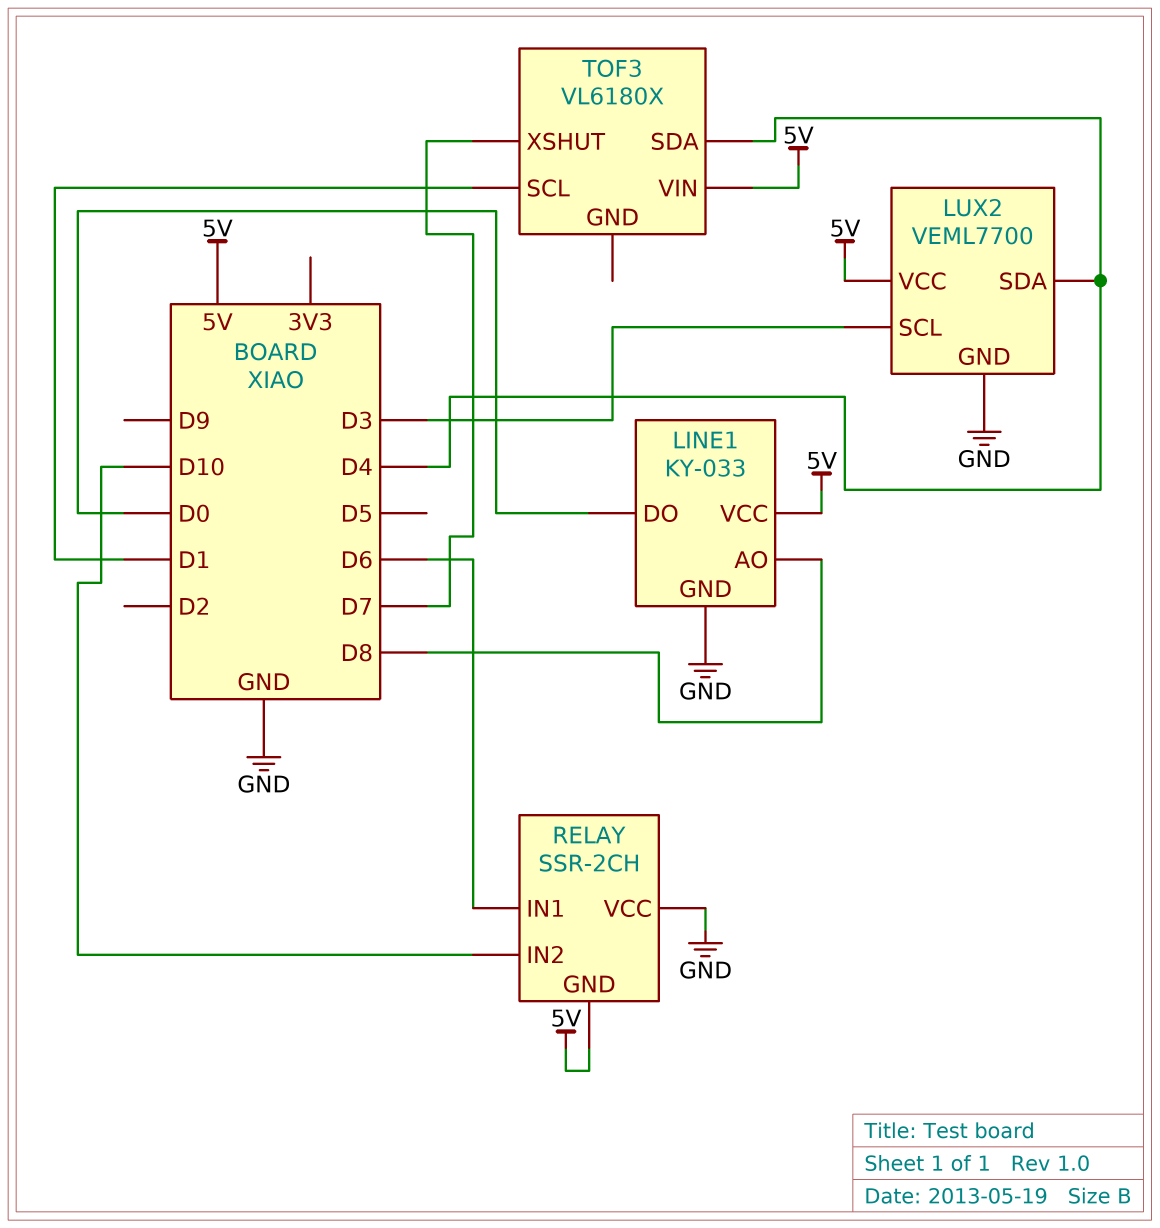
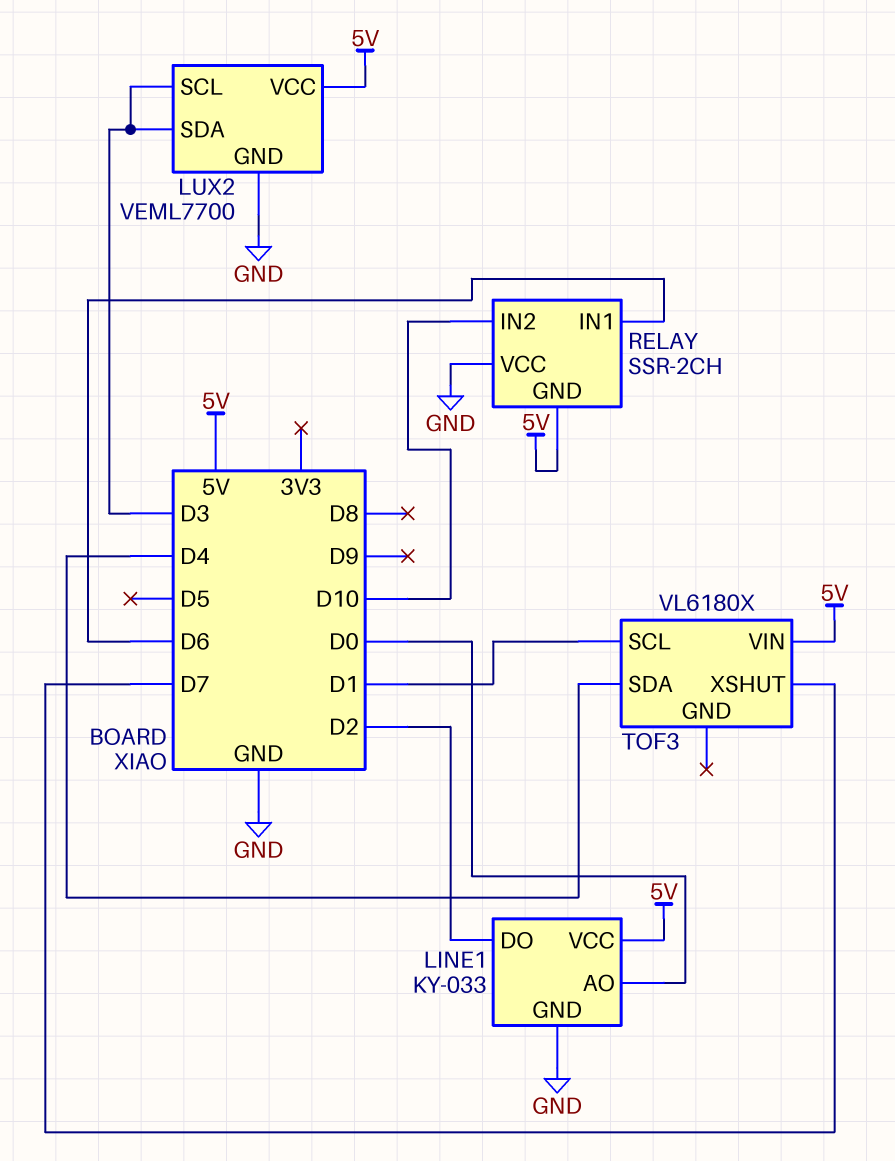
LINE1 pin AO: D8 -> D0
LINE1 pin DO: D0 -> D2
LUX2 pin SDA: D4 -> D3

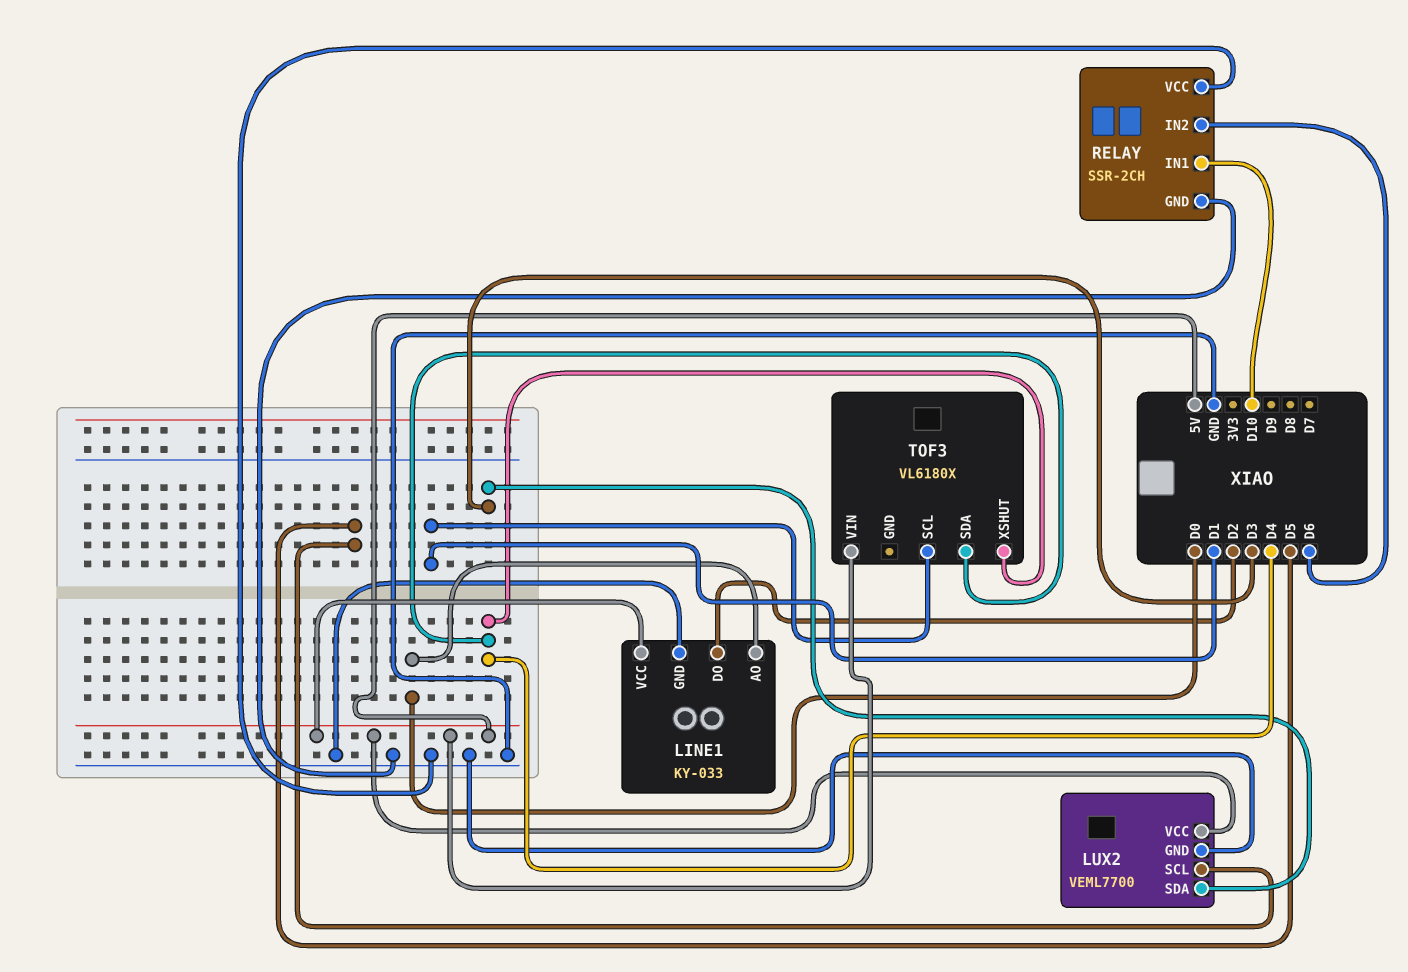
LUX2 pin SCL: D3 -> D5
RELAY pin GND: 5V -> GND
RELAY pin IN1: D6 -> D10
RELAY pin IN2: D10 -> D6
TOF3 pin XSHUT: D7 -> D4

